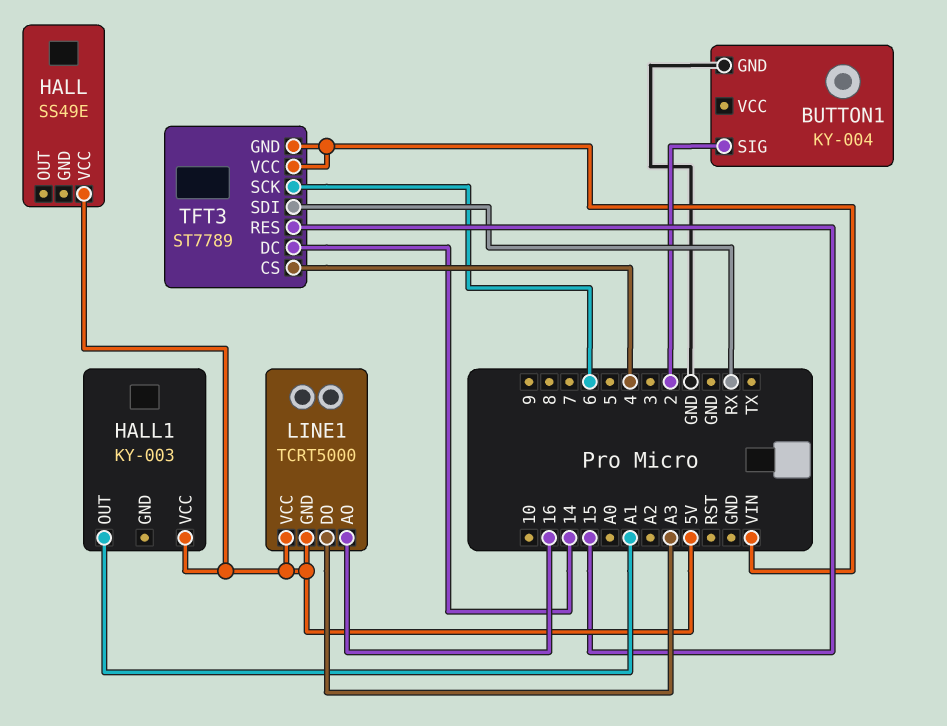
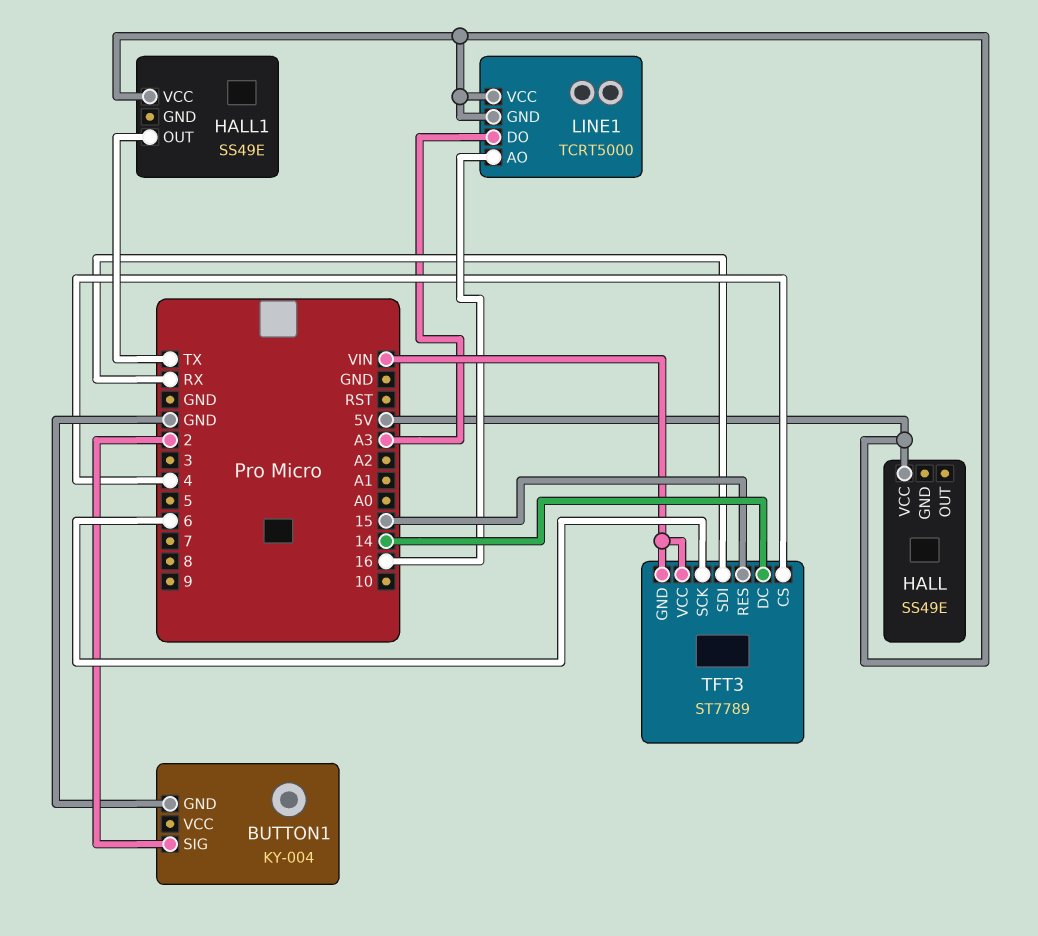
HALL1: KY-003 -> SS49E
HALL1 pin OUT: A1 -> TX

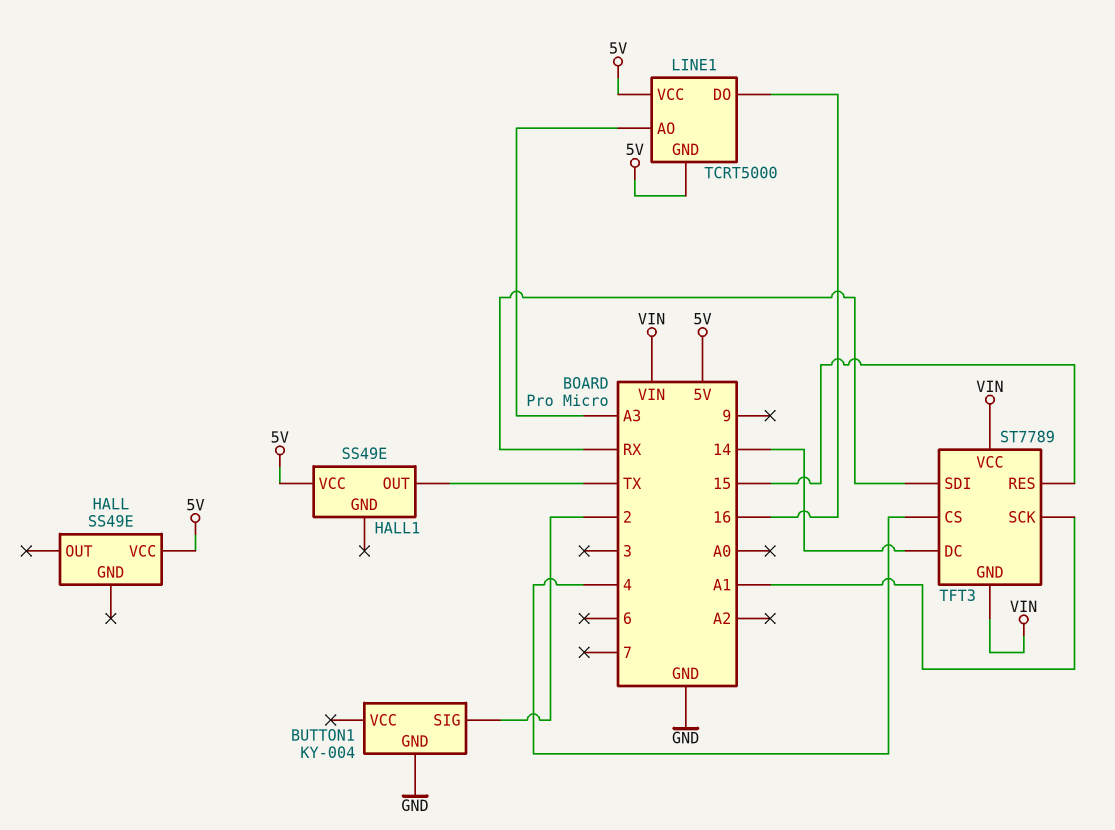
LINE1 pin AO: 16 -> A3
LINE1 pin DO: A3 -> 16
TFT3 pin SCK: 6 -> A1

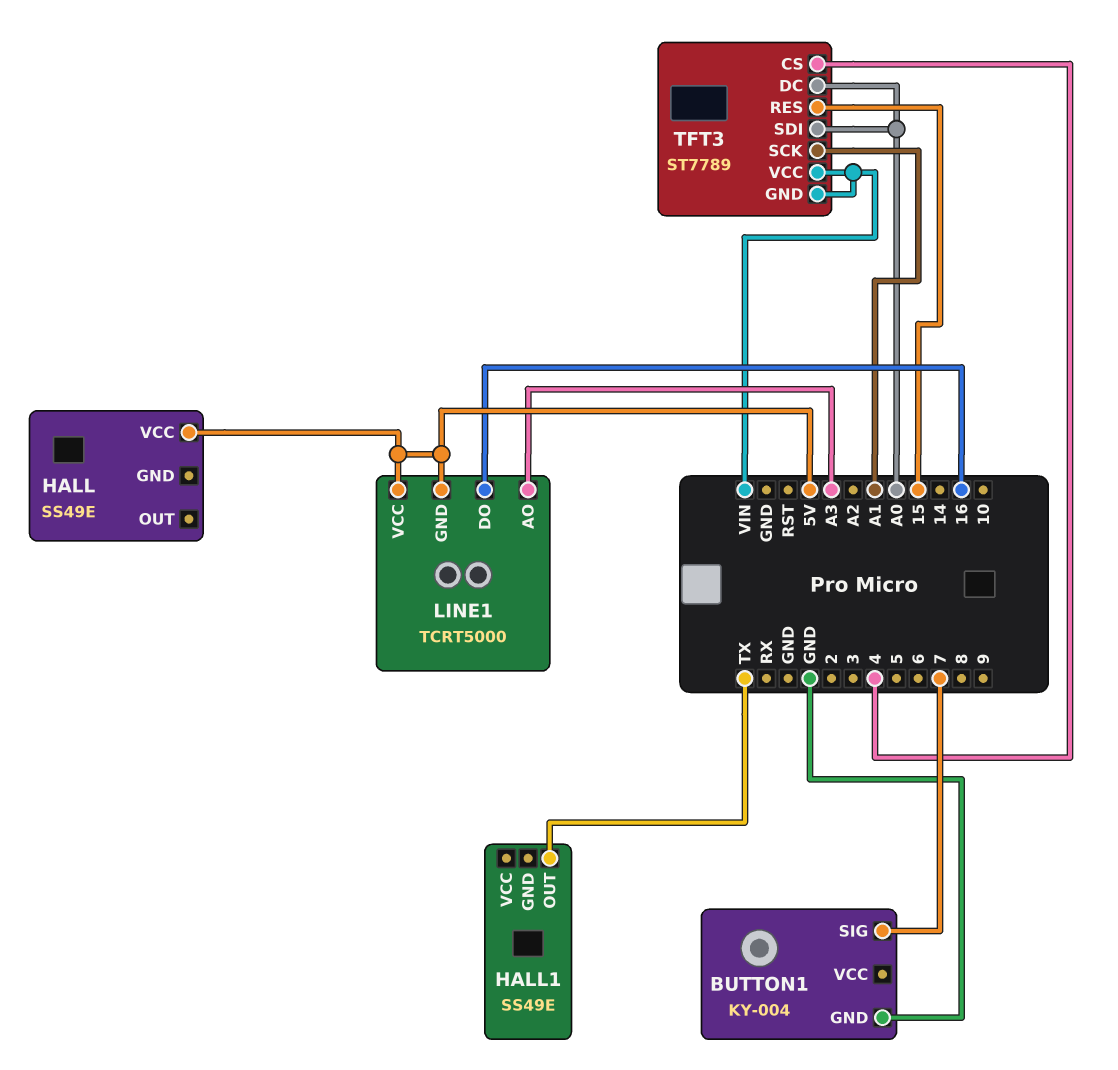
BUTTON1 pin SIG: 2 -> 7
HALL1 pin VCC: 5V -> none
TFT3 pin DC: 14 -> A0
TFT3 pin SDI: RX -> A0

